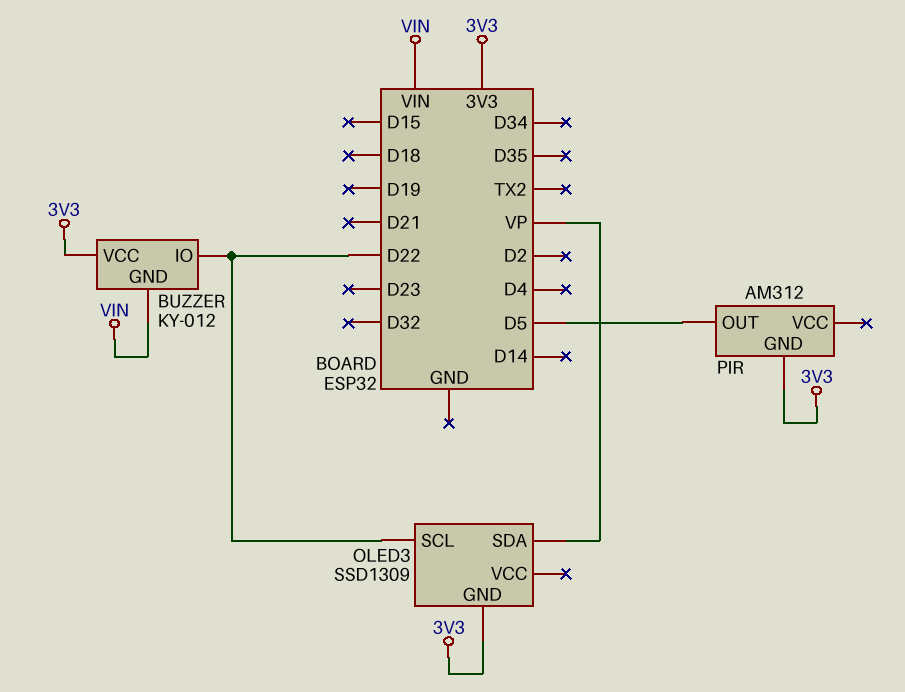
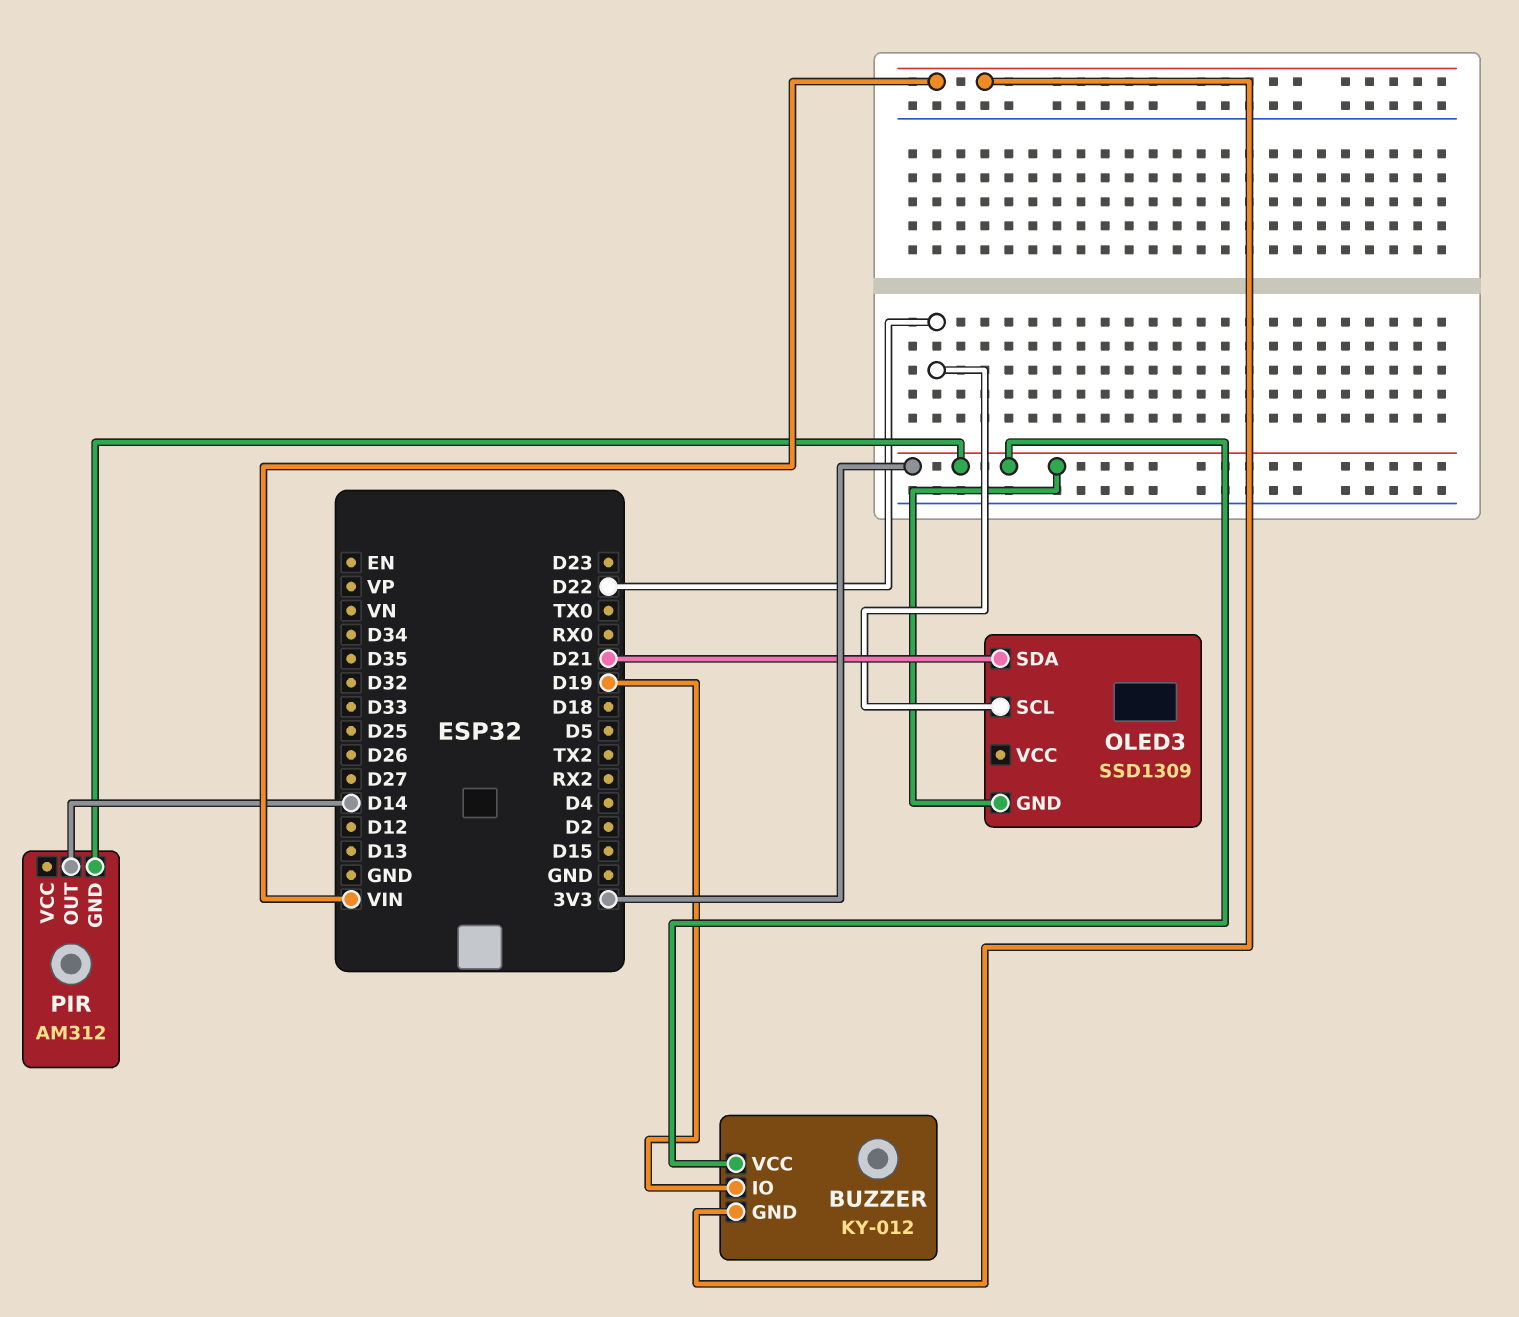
BUZZER pin IO: D22 -> D19
OLED3 pin SDA: VP -> D21
PIR pin OUT: D5 -> D14

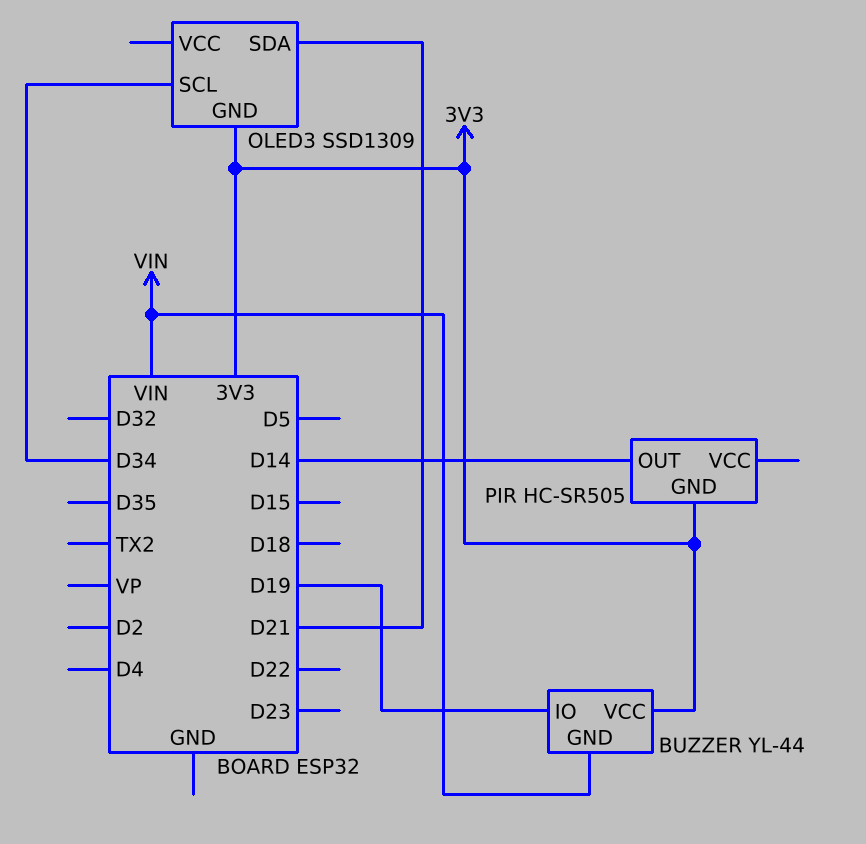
BUZZER: KY-012 -> YL-44
OLED3 pin SCL: D22 -> D34
PIR: AM312 -> HC-SR505

